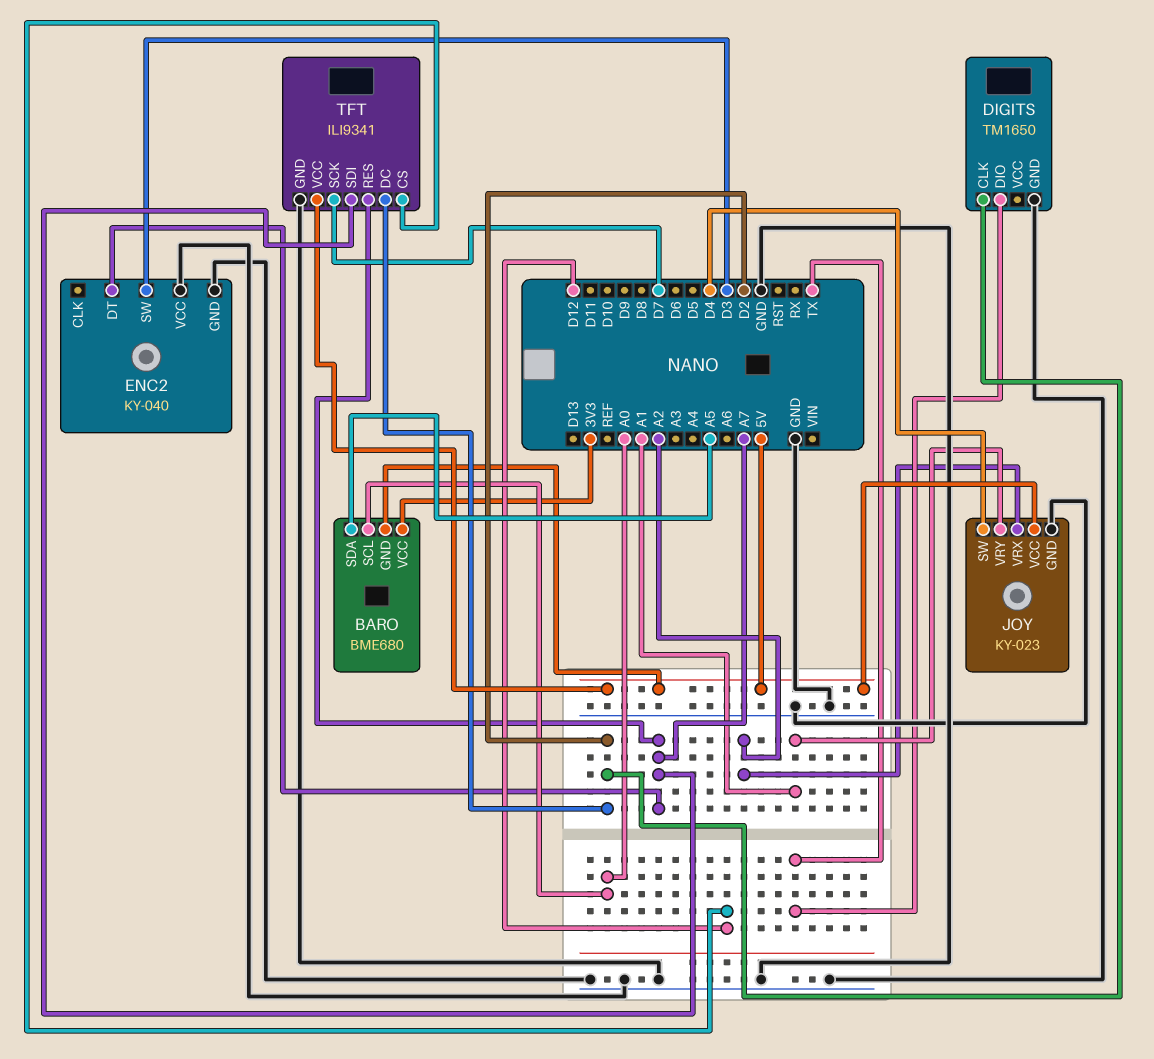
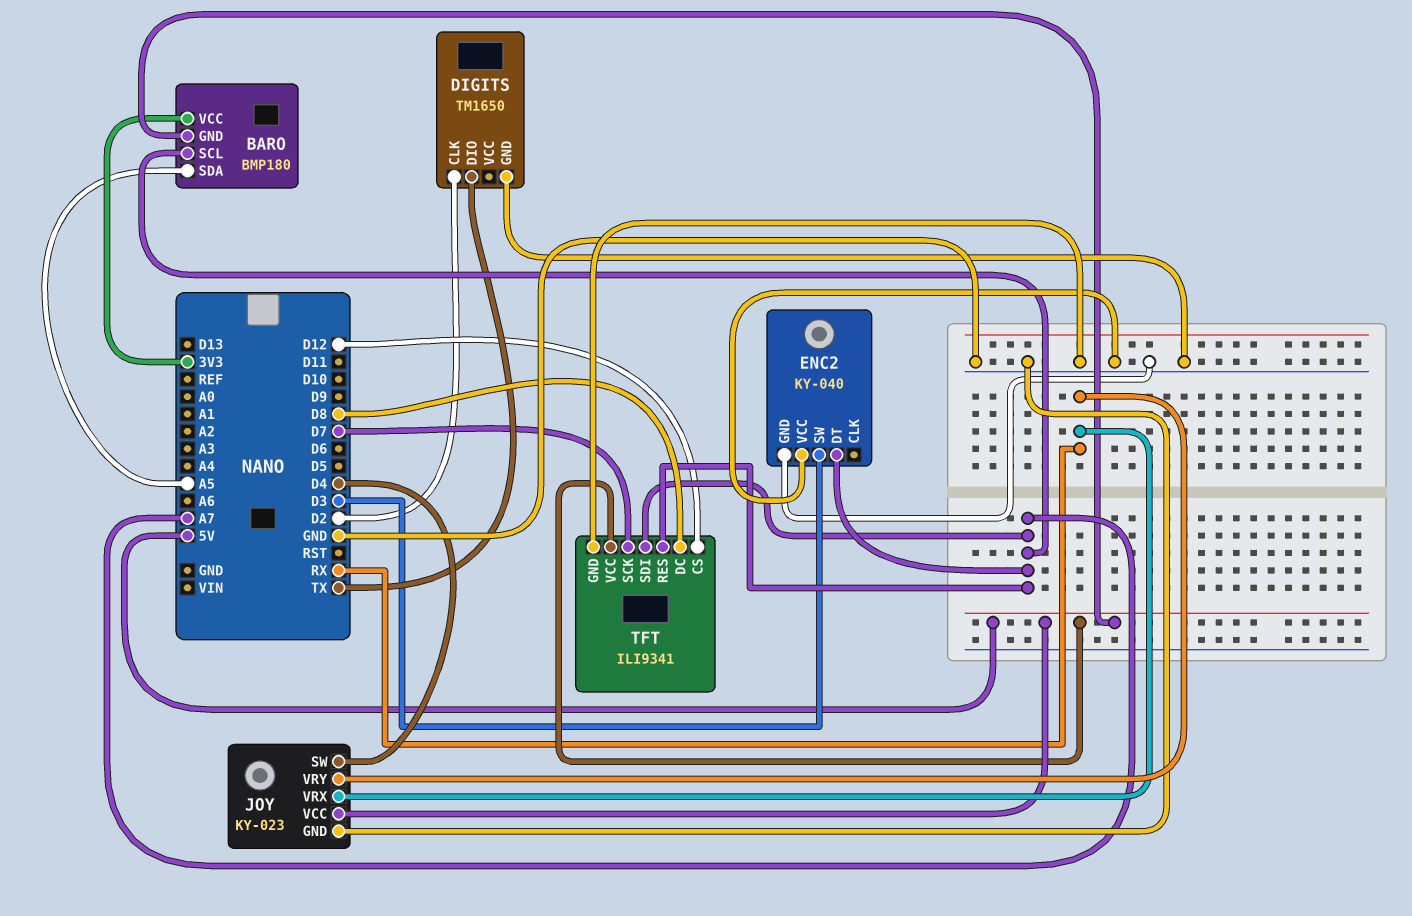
BARO: BME680 -> BMP180
BARO pin SCL: A0 -> A7
JOY pin VRX: A2 -> RX
JOY pin VRY: A1 -> RX
TFT pin DC: D2 -> D8

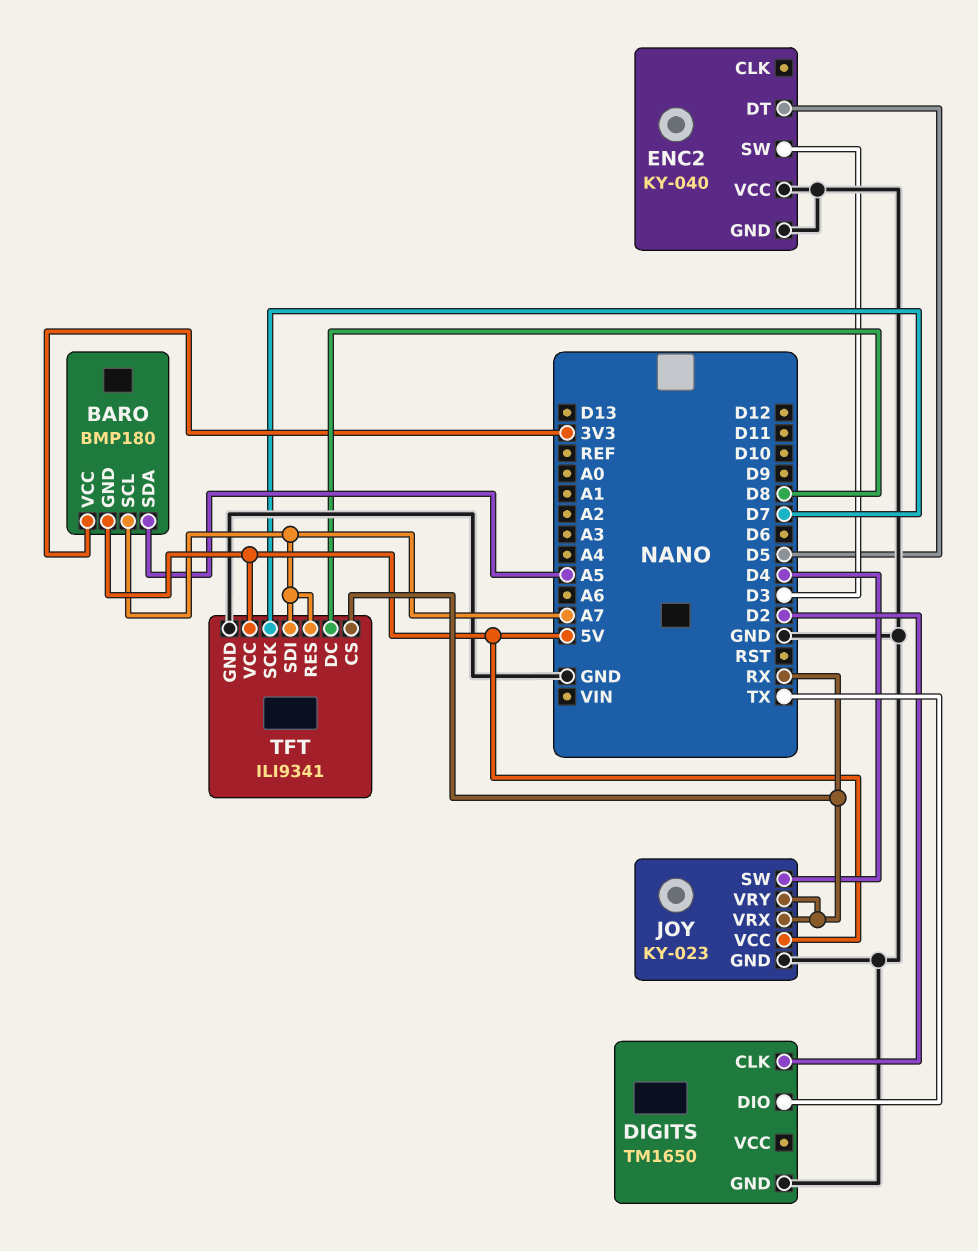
ENC2 pin DT: A7 -> D5
TFT pin CS: D12 -> RX

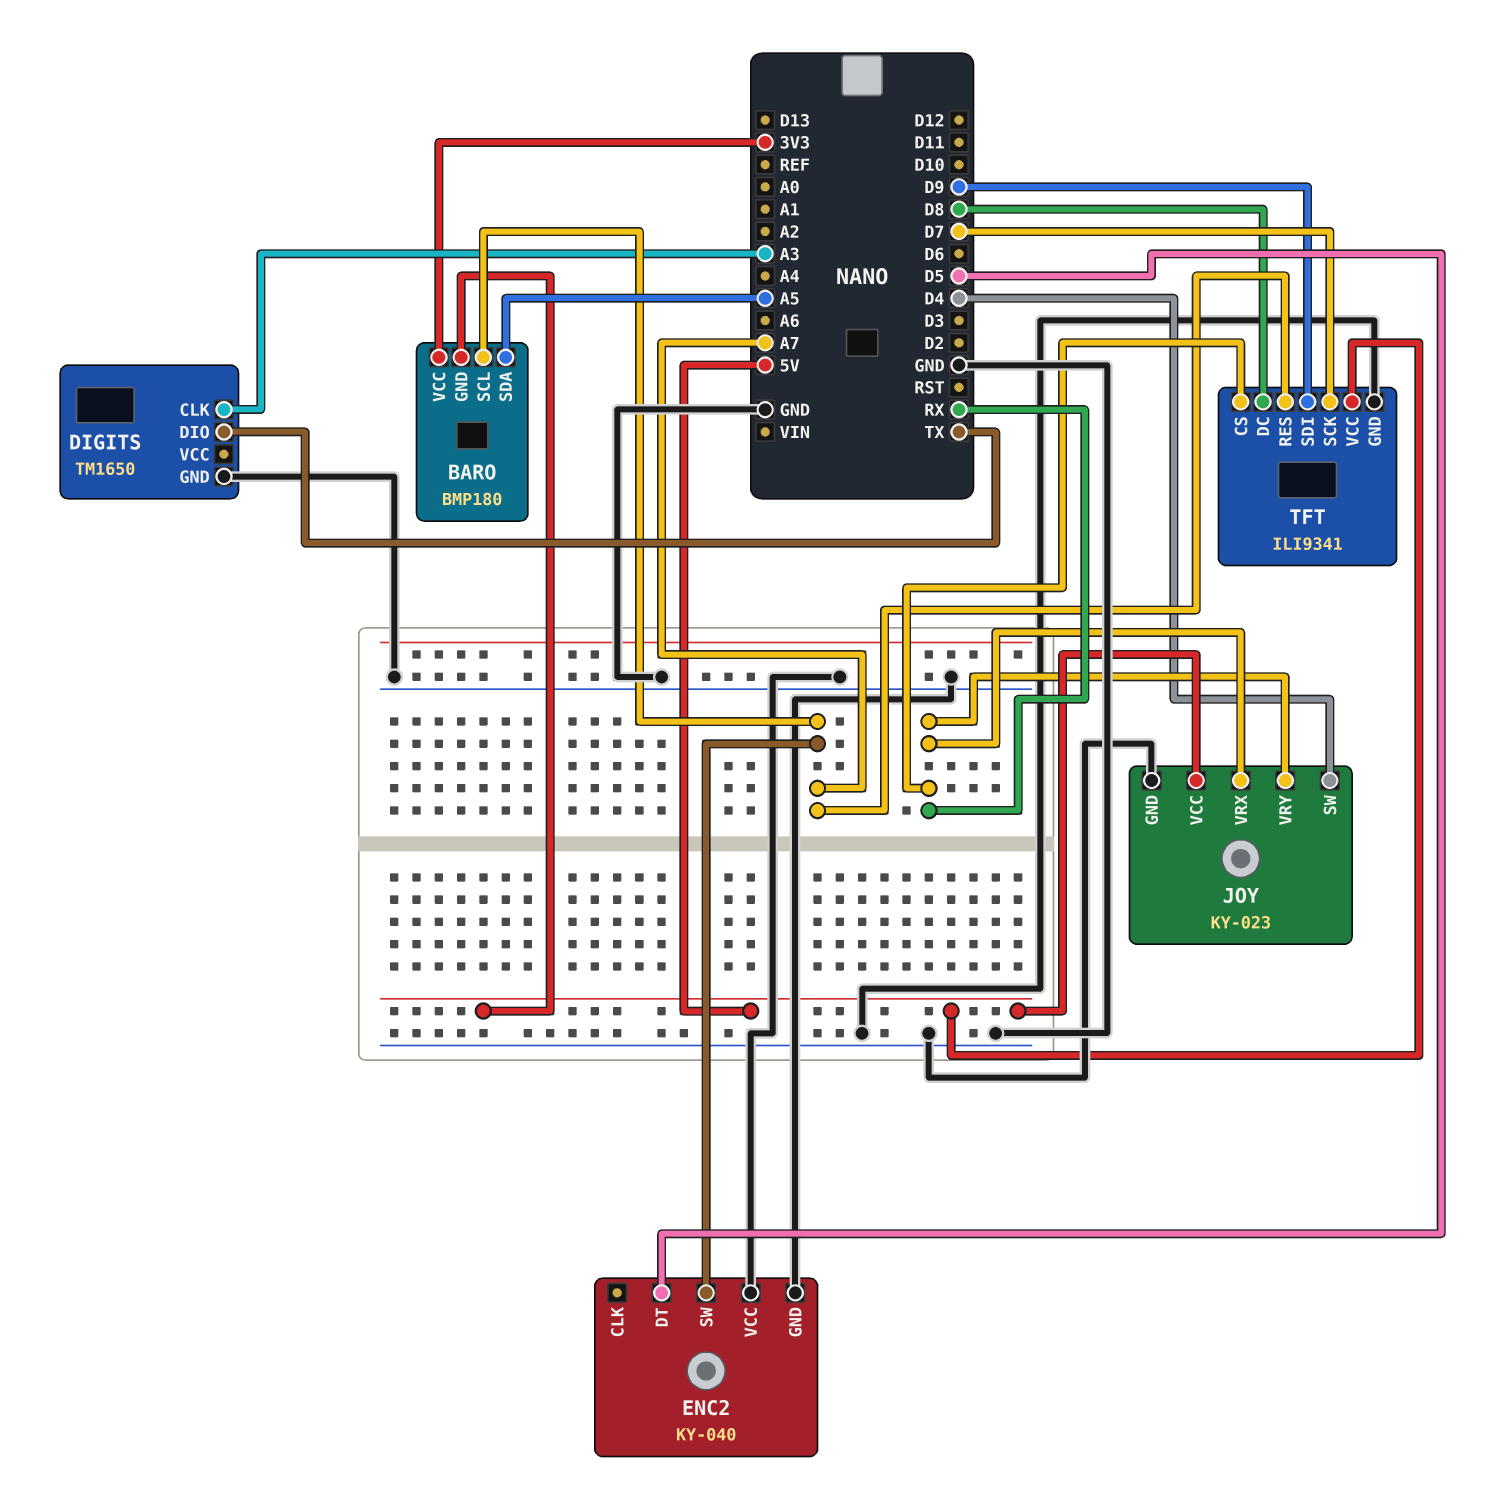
DIGITS pin CLK: D2 -> A3
ENC2 pin SW: D3 -> A7
TFT pin SDI: A7 -> D9

